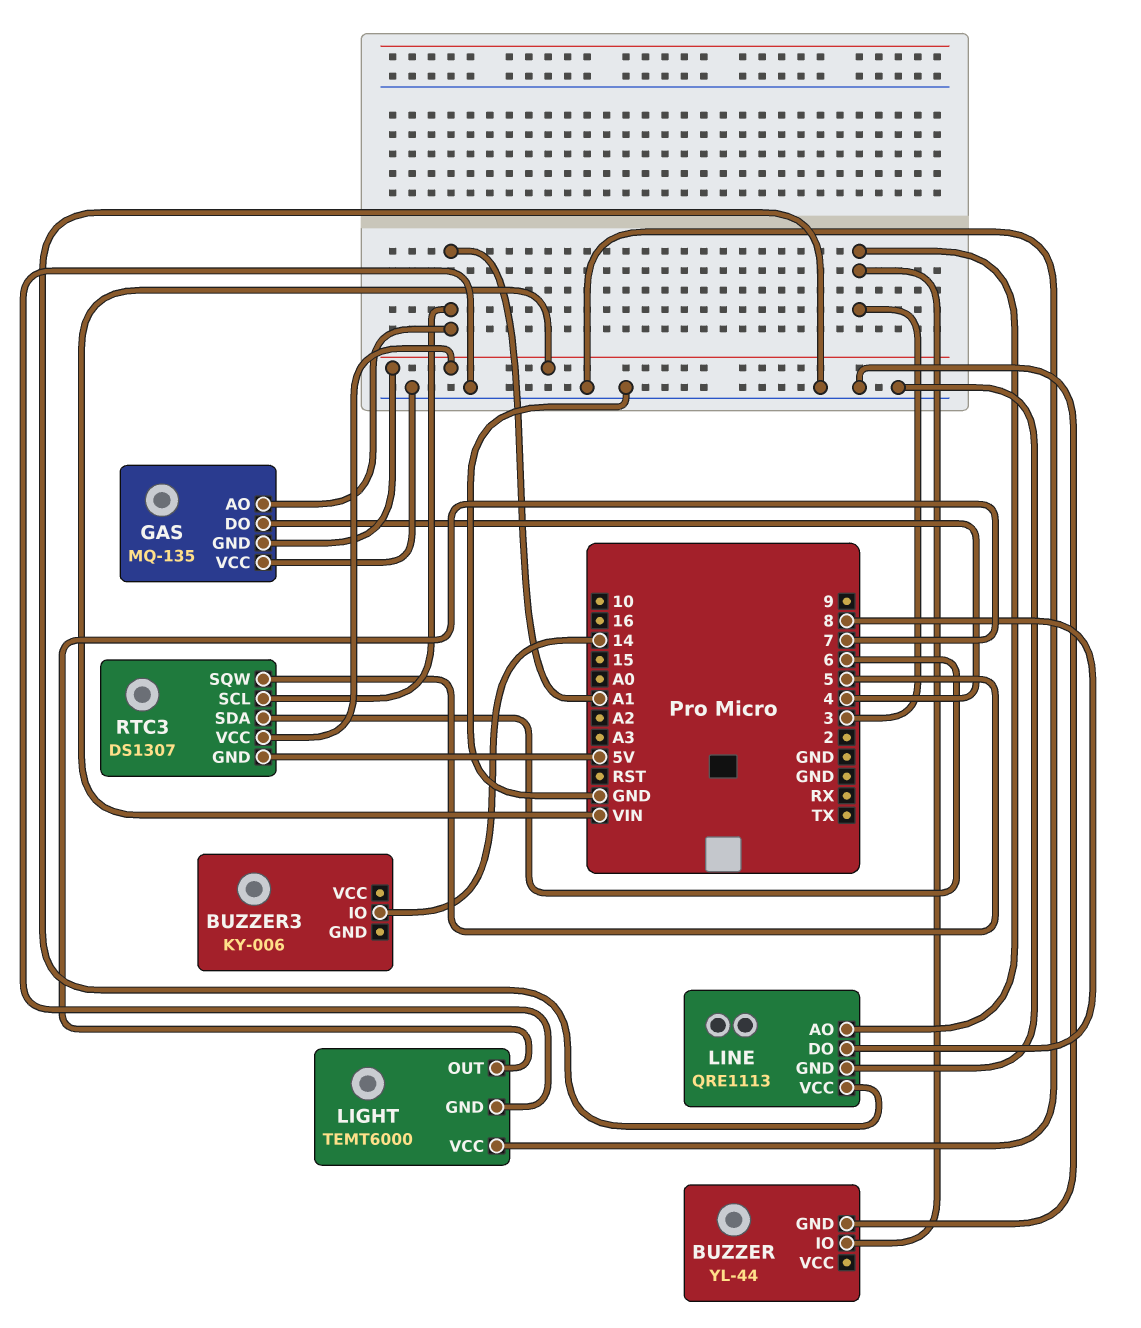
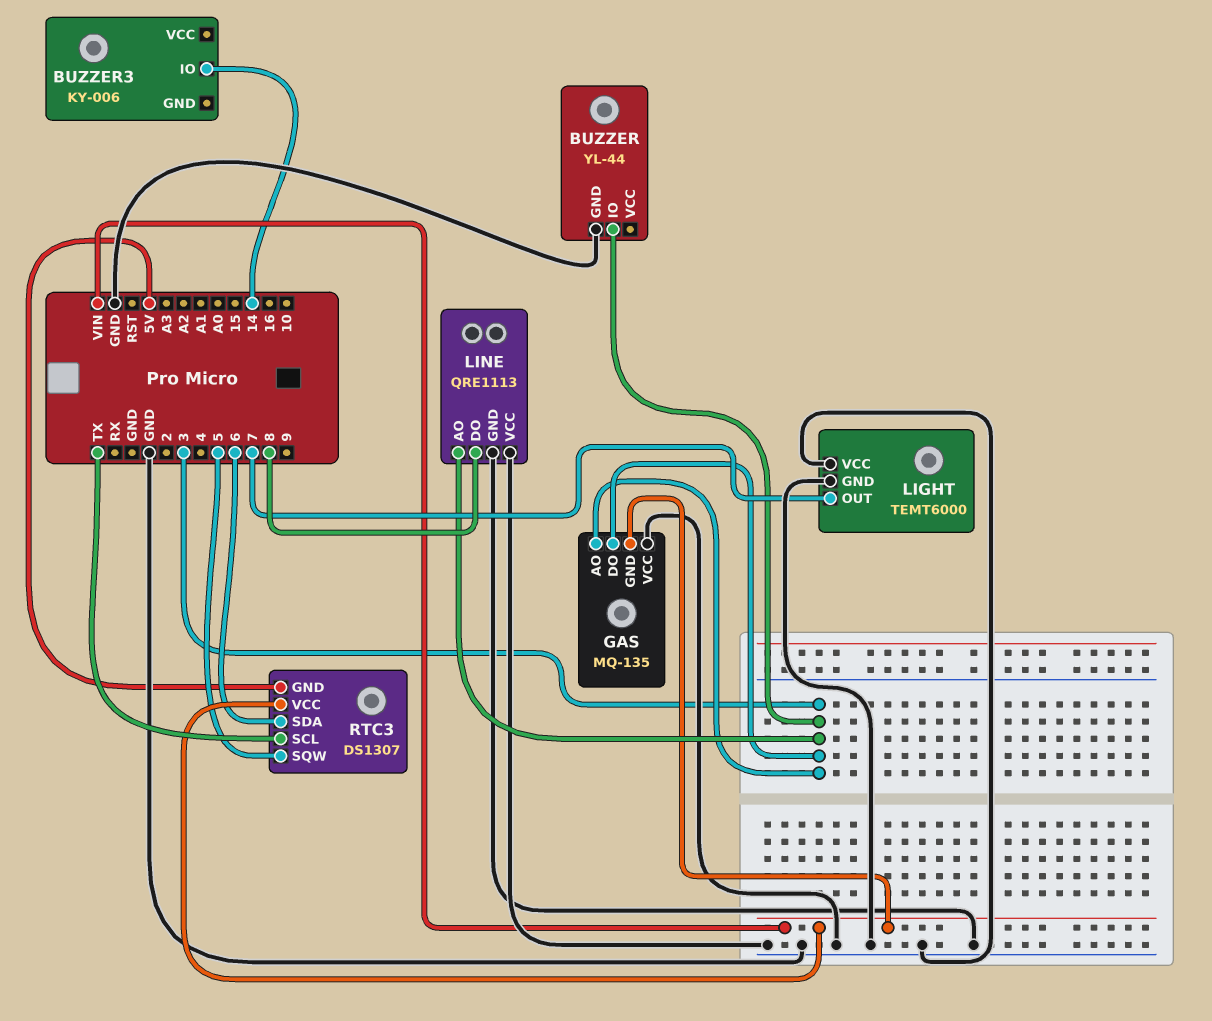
GAS pin AO: A1 -> 3
GAS pin DO: 4 -> 3
RTC3 pin SCL: A1 -> TX

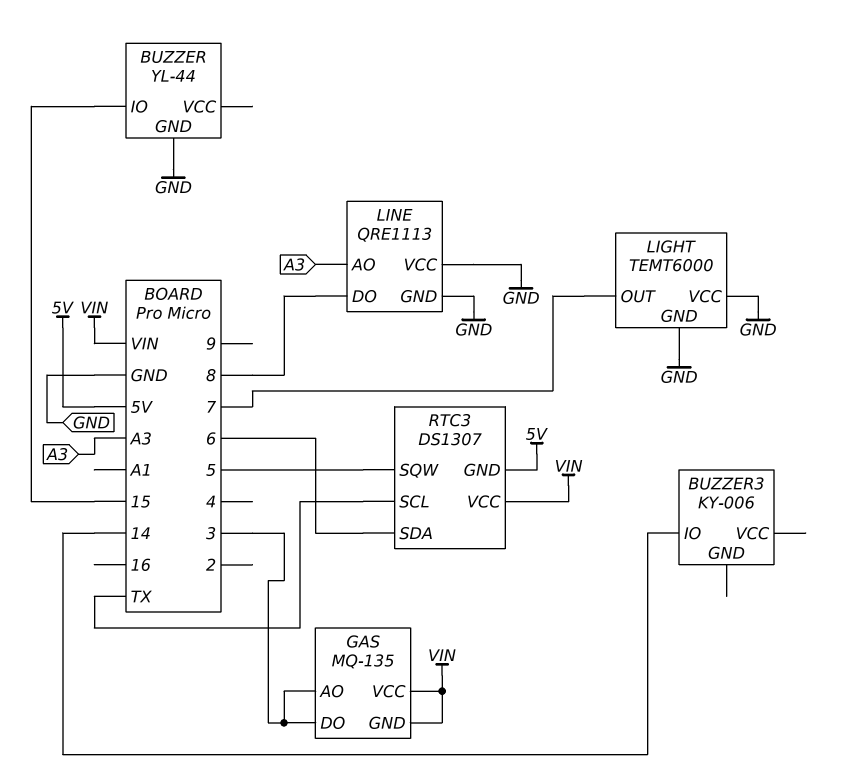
BUZZER pin IO: 3 -> 15
GAS pin VCC: GND -> VIN
LINE pin AO: 3 -> A3

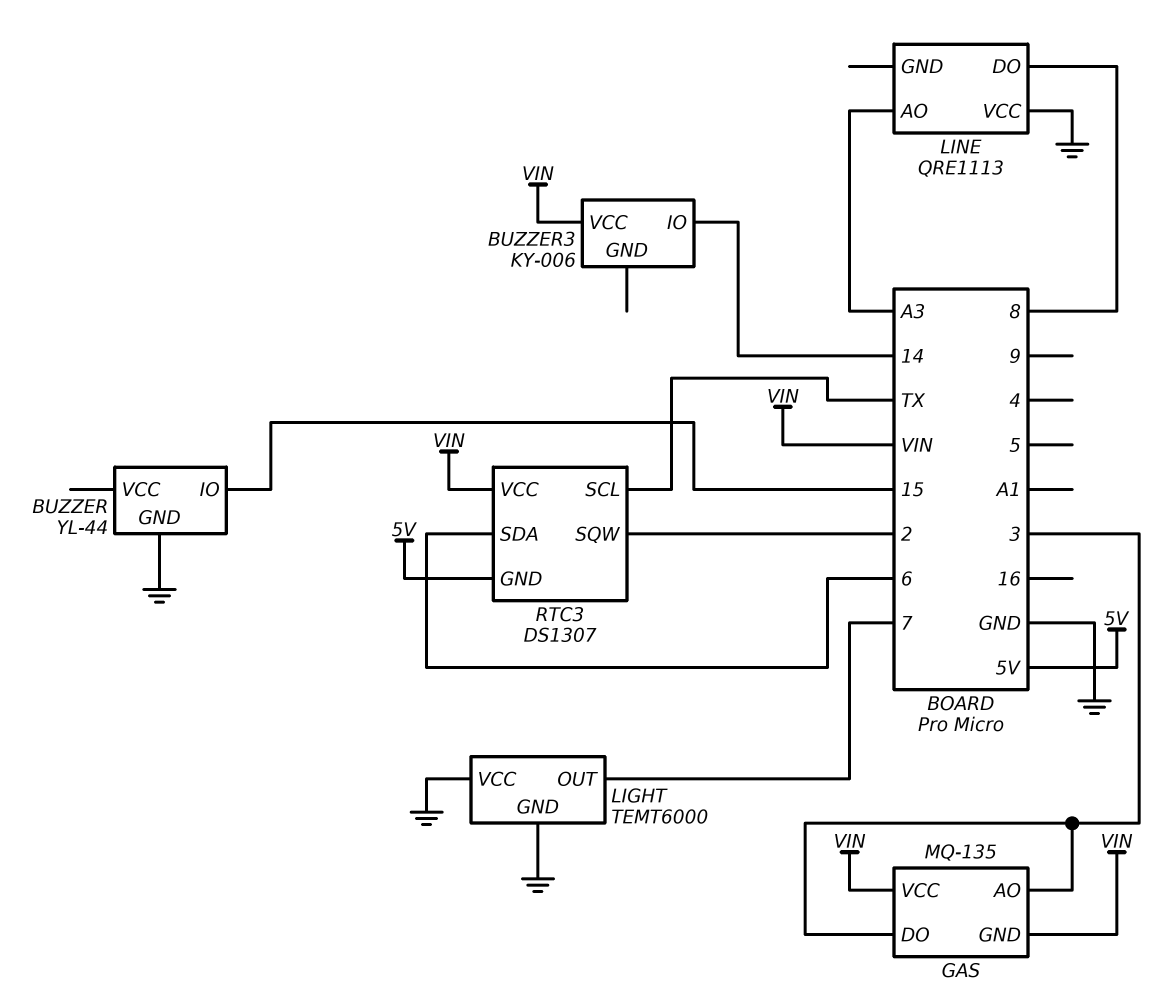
BUZZER3 pin VCC: none -> VIN
LINE pin GND: GND -> none
RTC3 pin SQW: 5 -> 2

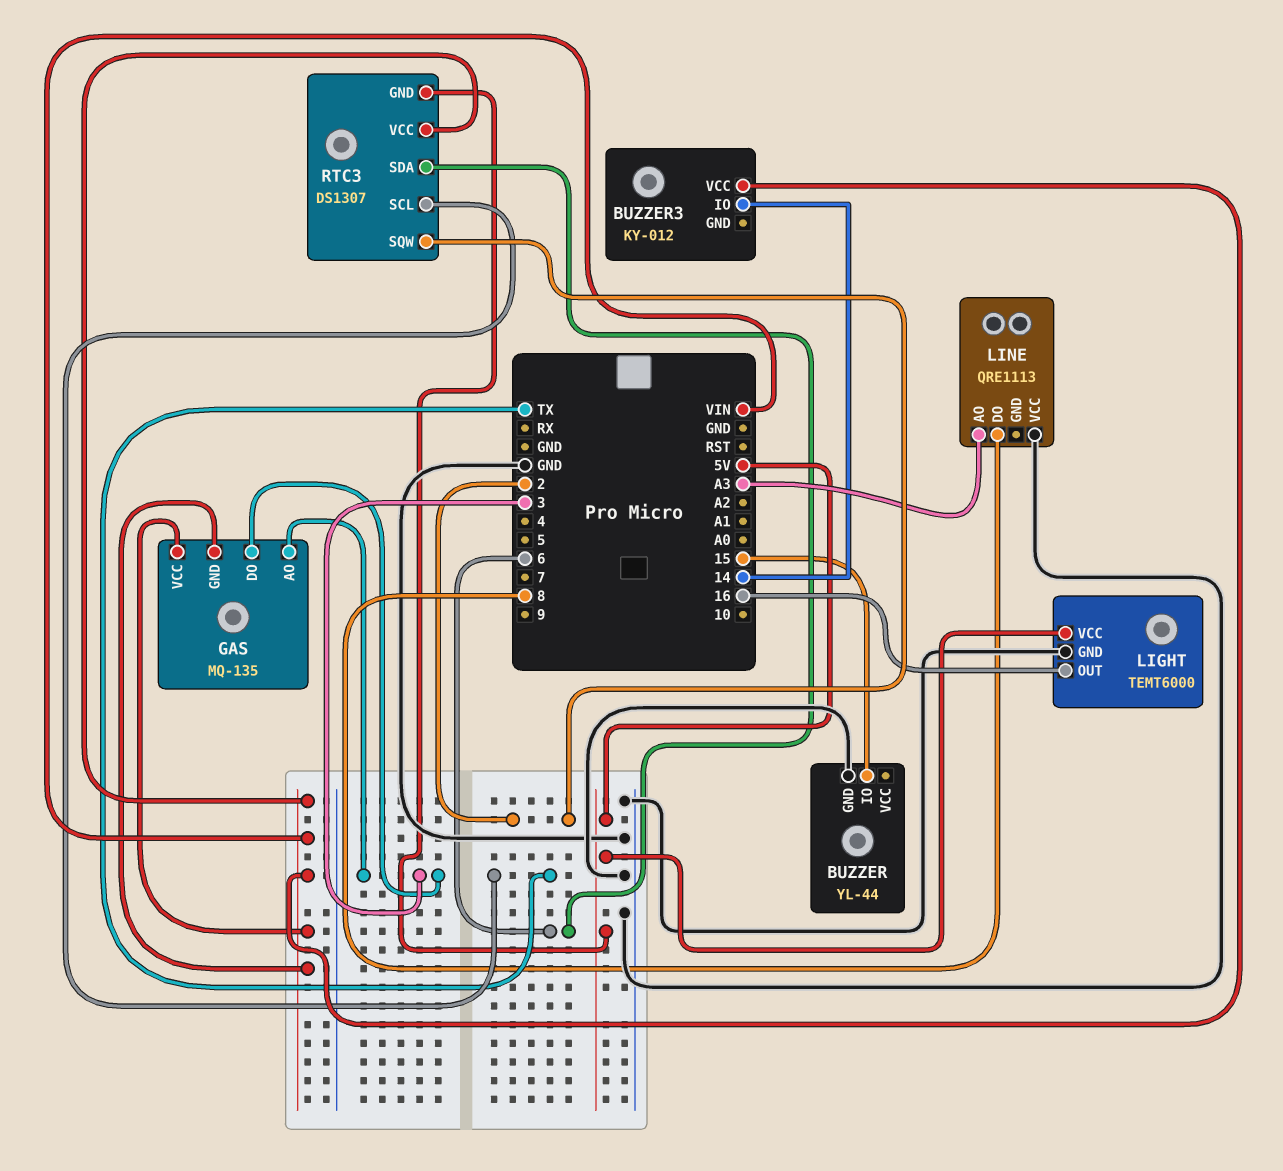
BUZZER3: KY-006 -> KY-012
LIGHT pin OUT: 7 -> 16
LIGHT pin VCC: GND -> 5V

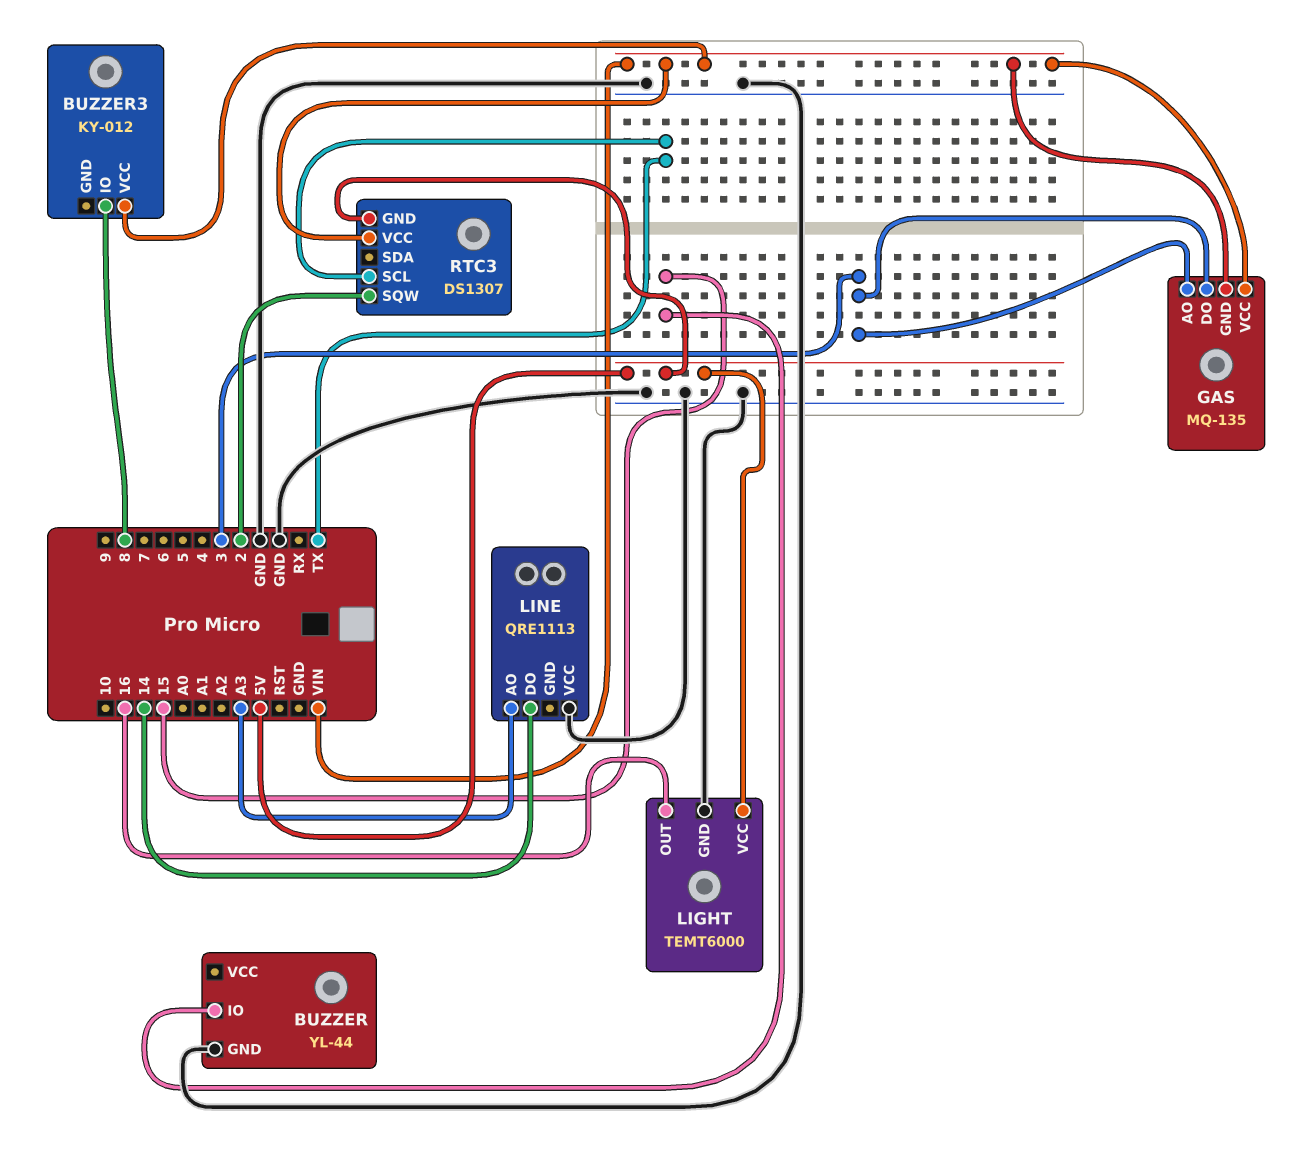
BUZZER3 pin IO: 14 -> 8
LINE pin DO: 8 -> 14
RTC3 pin SDA: 6 -> none

